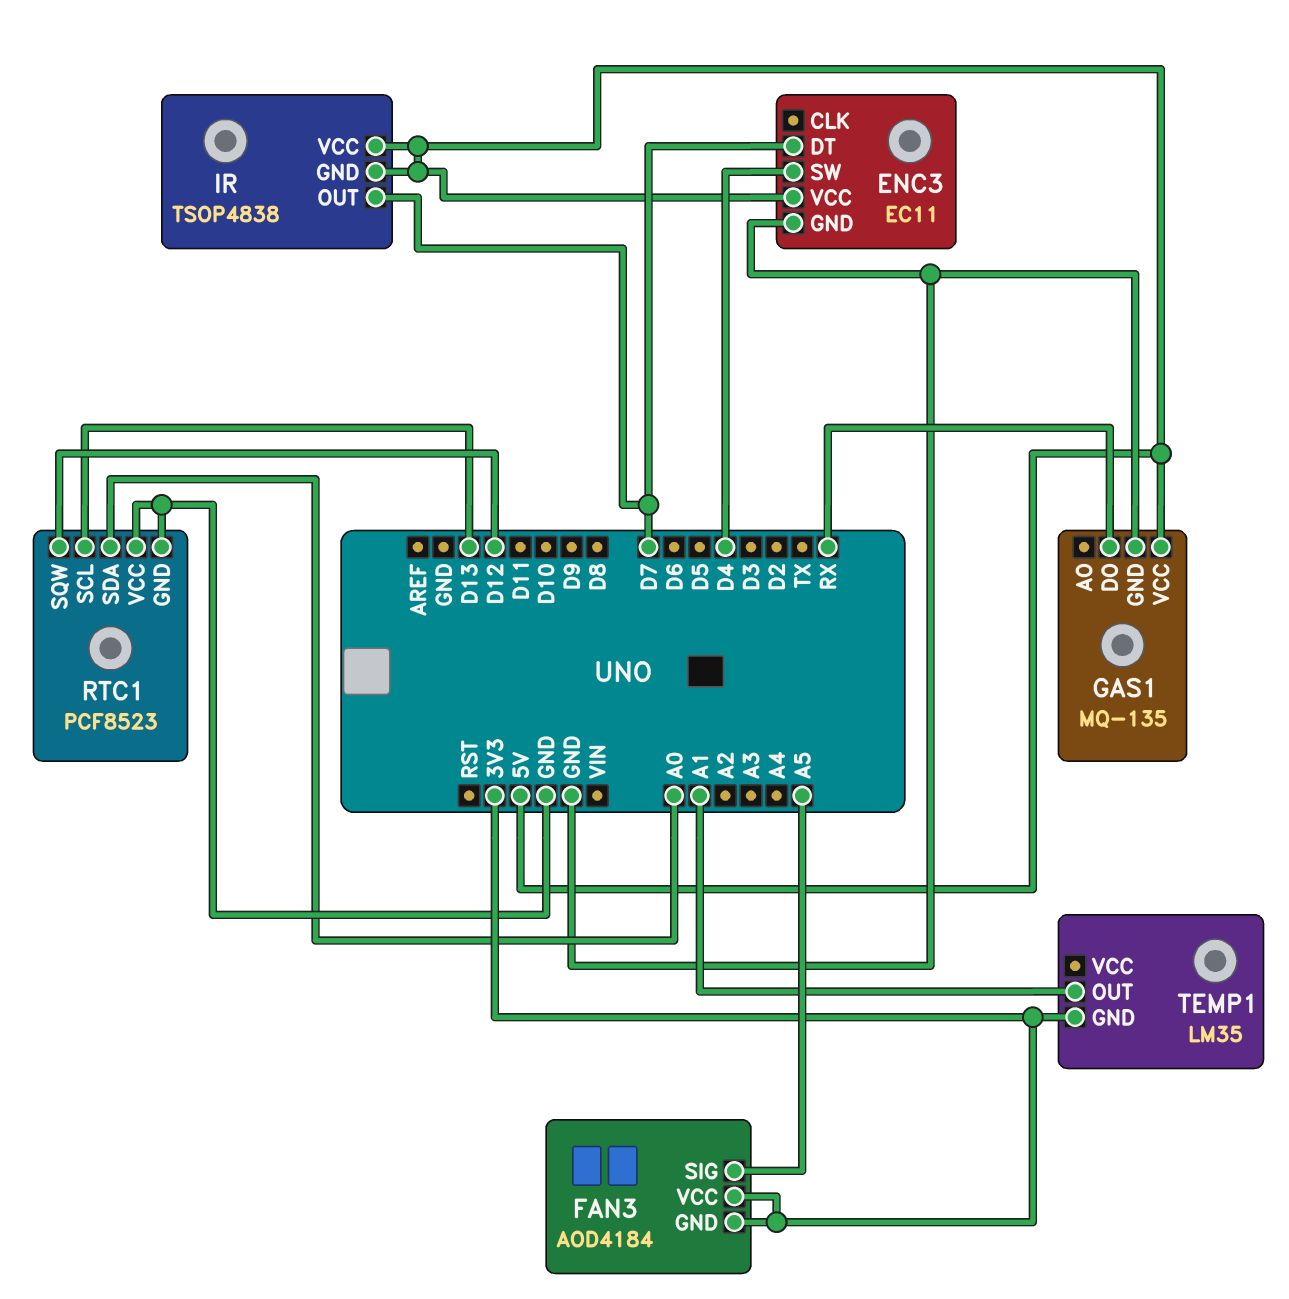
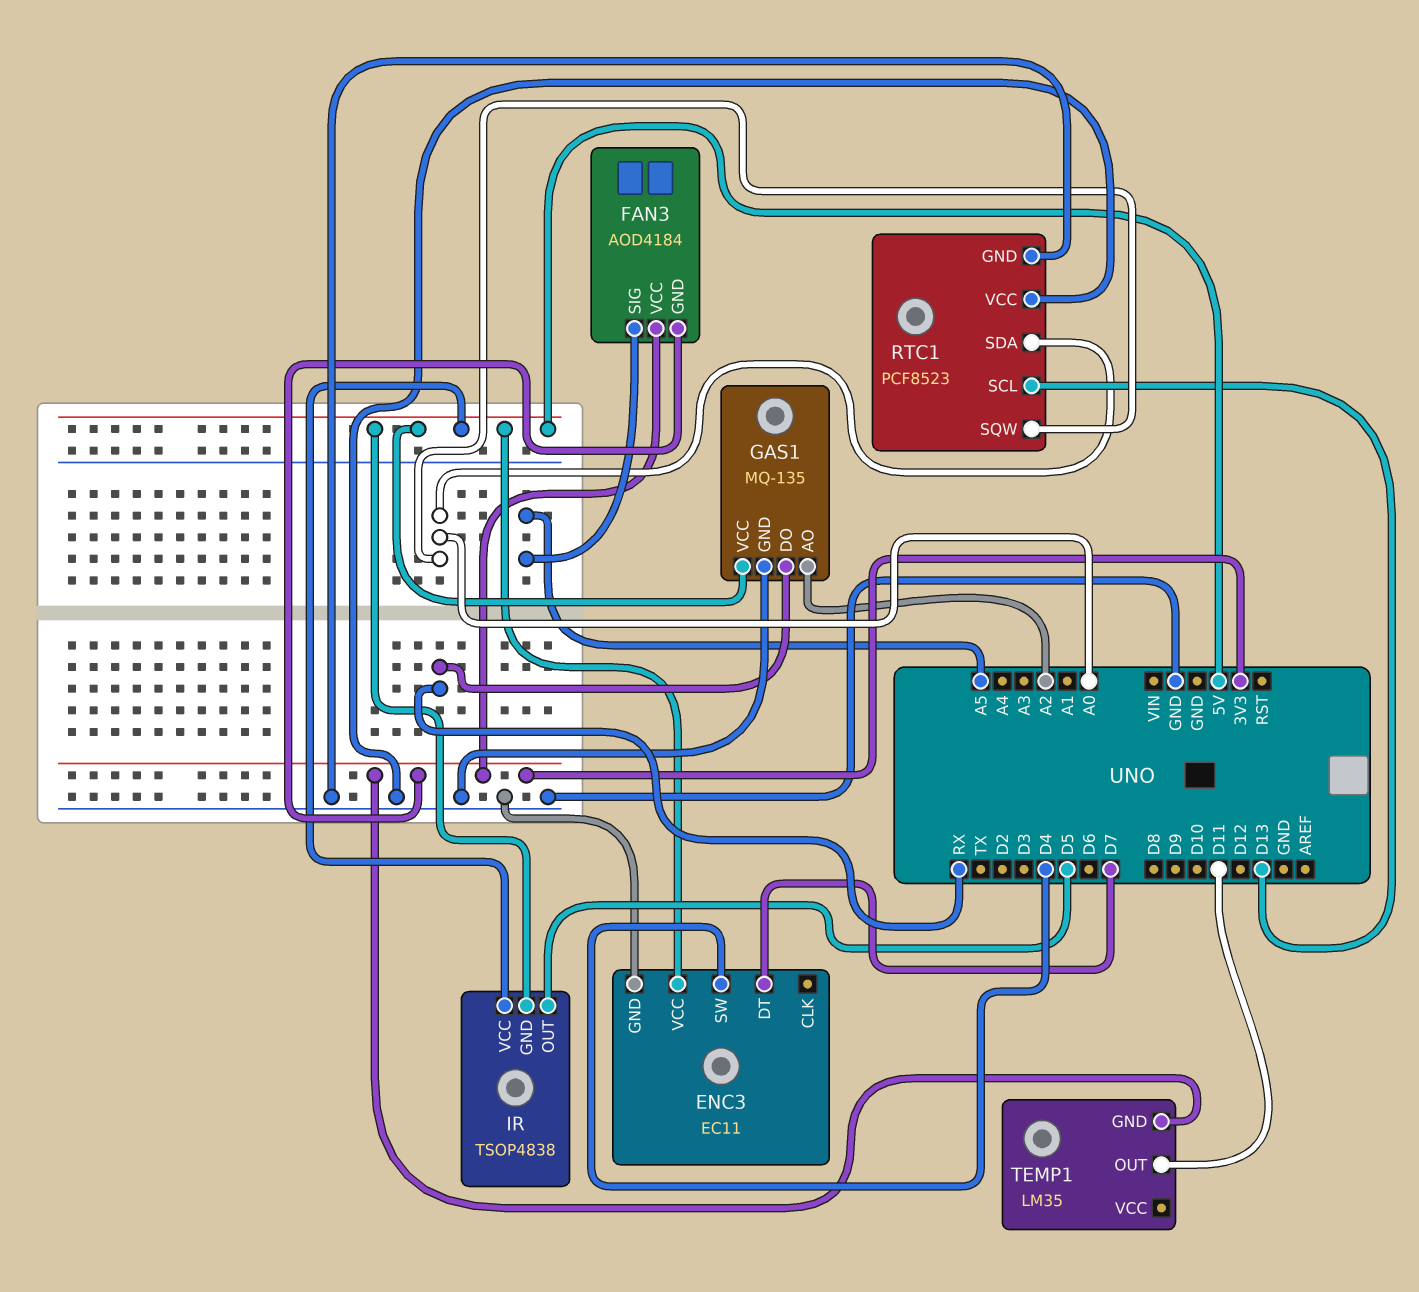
GAS1 pin AO: none -> A2
IR pin OUT: D7 -> D5
RTC1 pin SQW: D12 -> A0
TEMP1 pin OUT: A1 -> D11

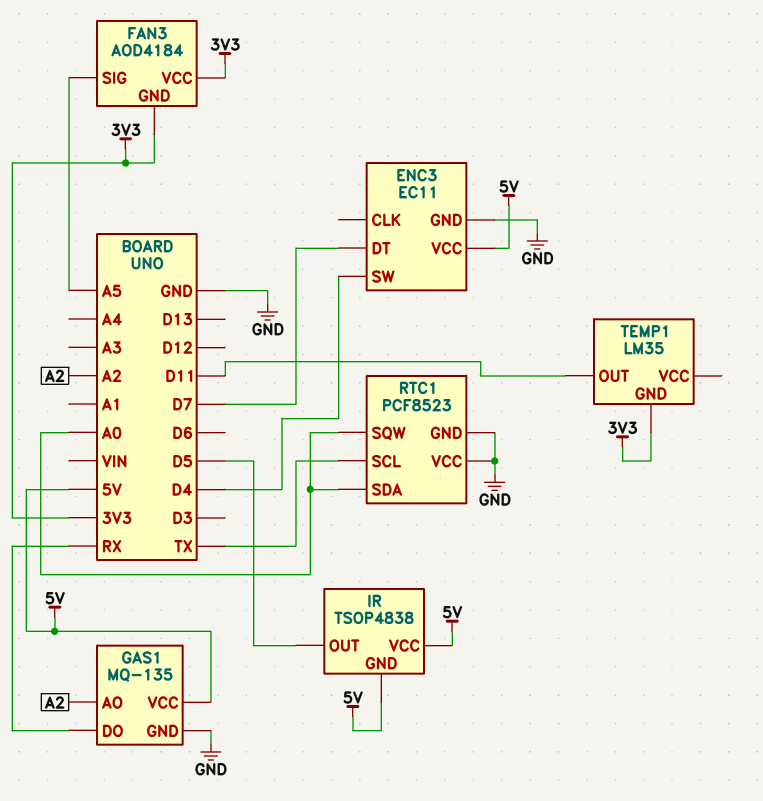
RTC1 pin SCL: D13 -> TX

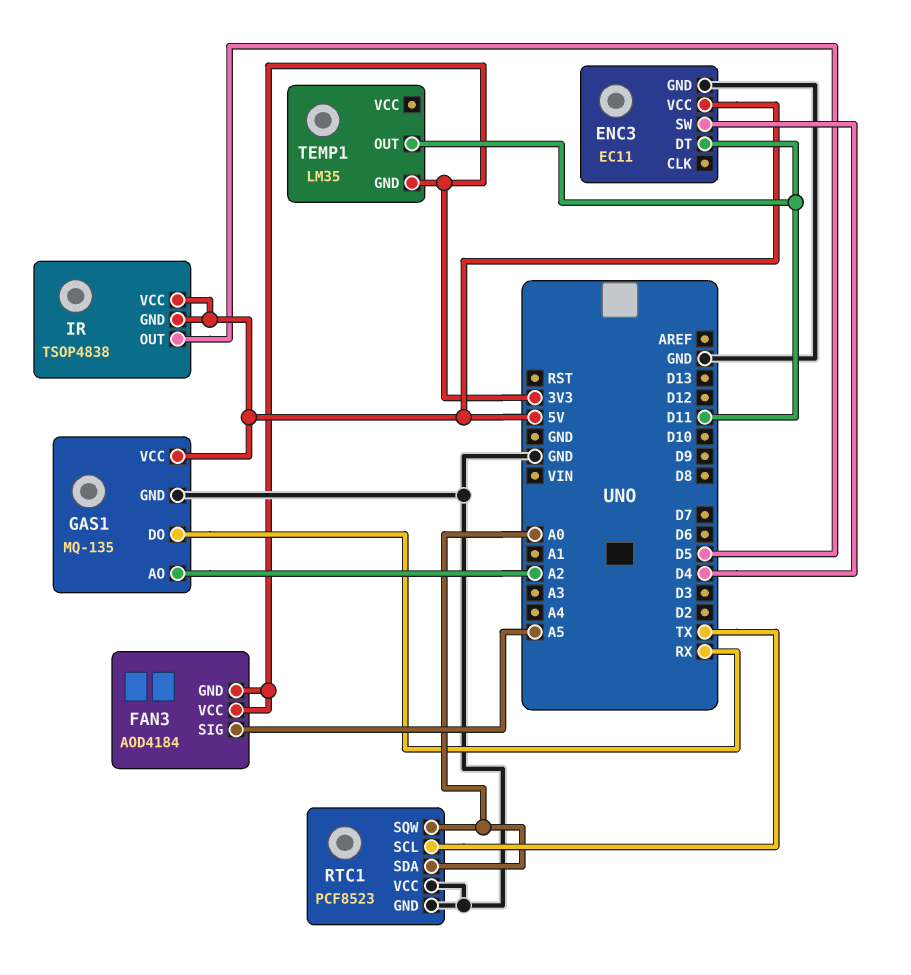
ENC3 pin DT: D7 -> D11

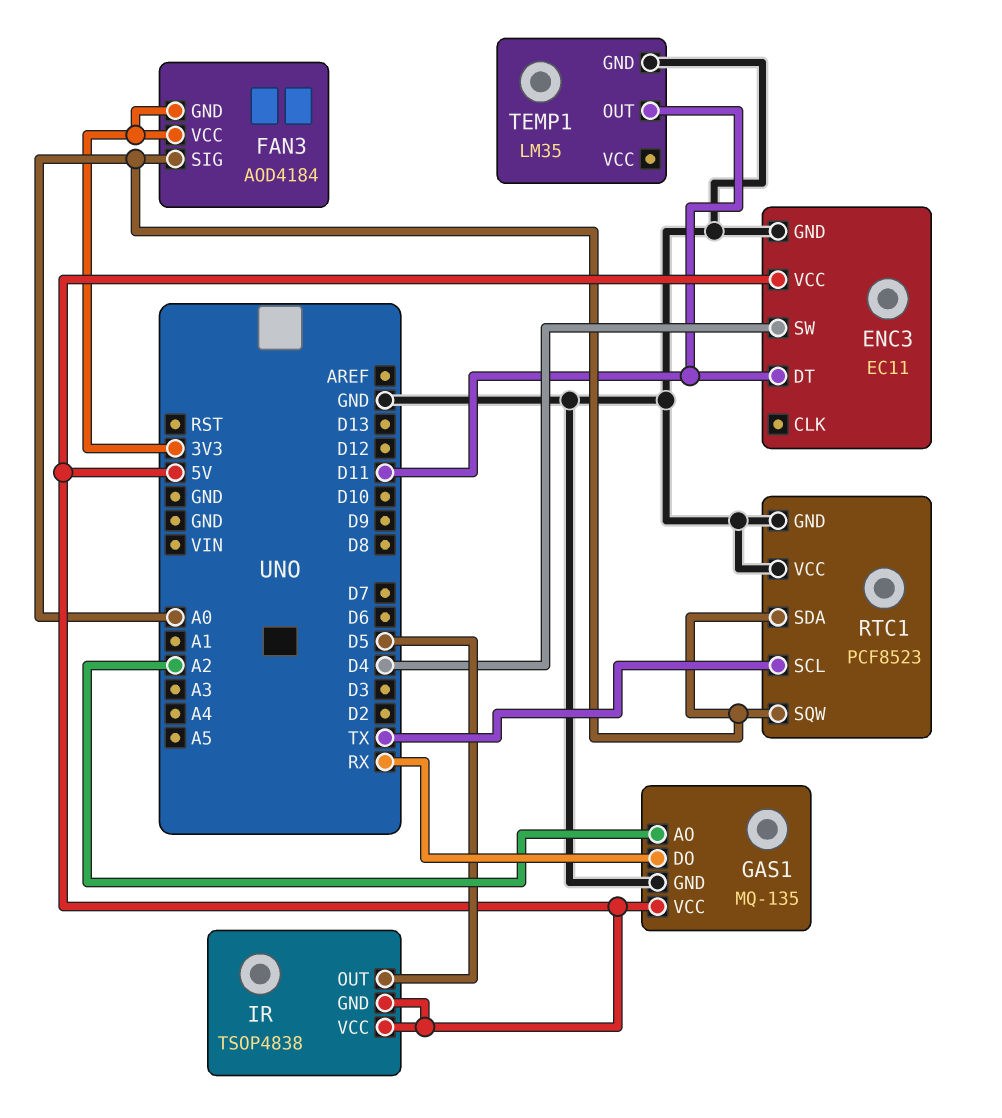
FAN3 pin SIG: A5 -> A0
TEMP1 pin GND: 3V3 -> GND

